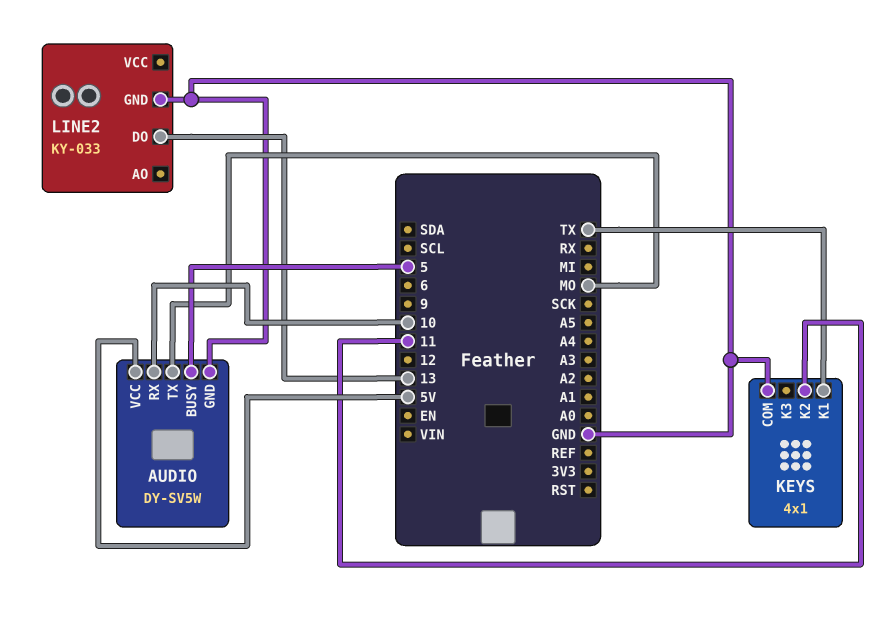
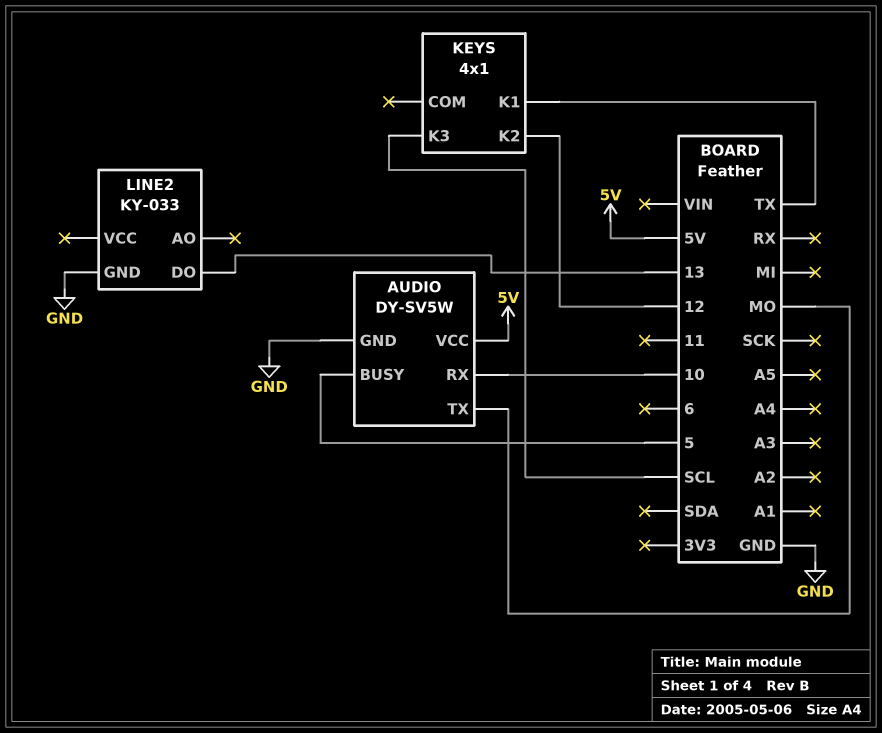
KEYS pin COM: GND -> none
KEYS pin K2: 11 -> 12
KEYS pin K3: none -> SCL

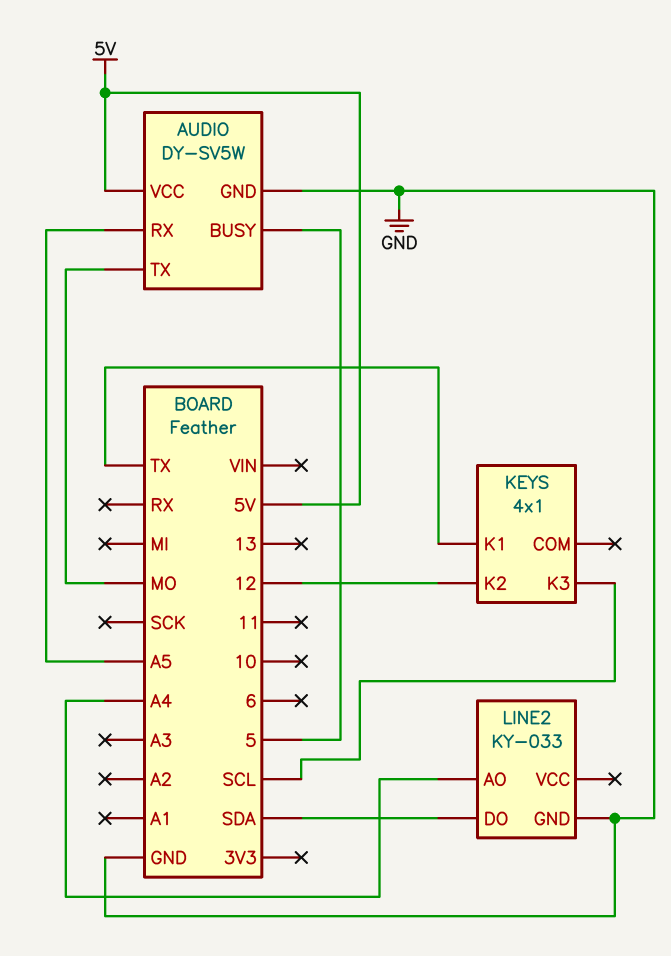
AUDIO pin RX: 10 -> A5
LINE2 pin AO: none -> A4
LINE2 pin DO: 13 -> SDA

